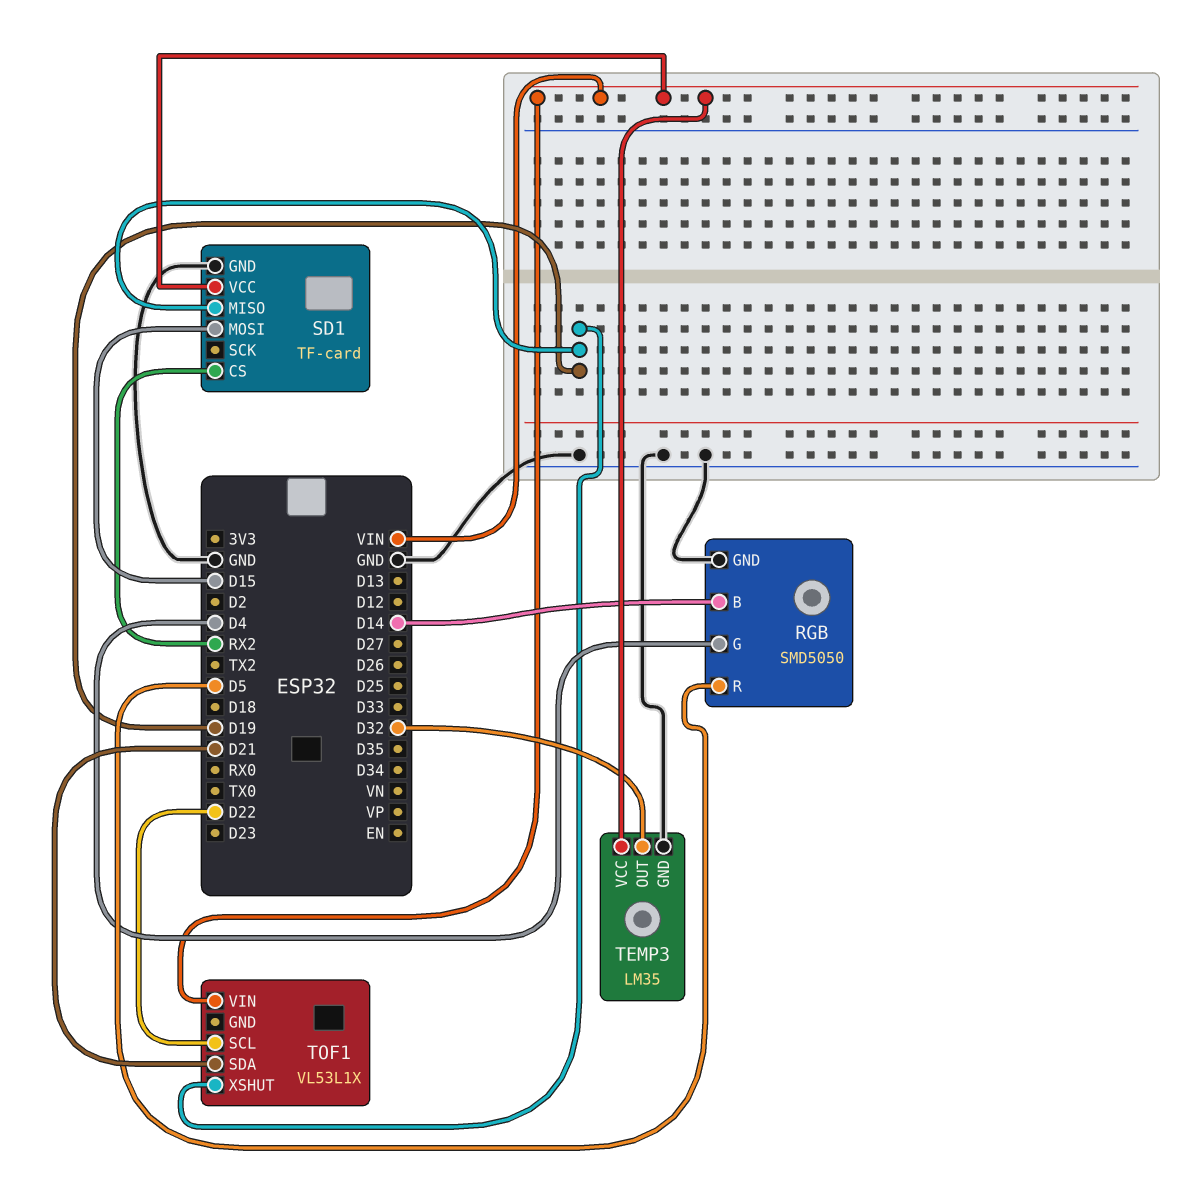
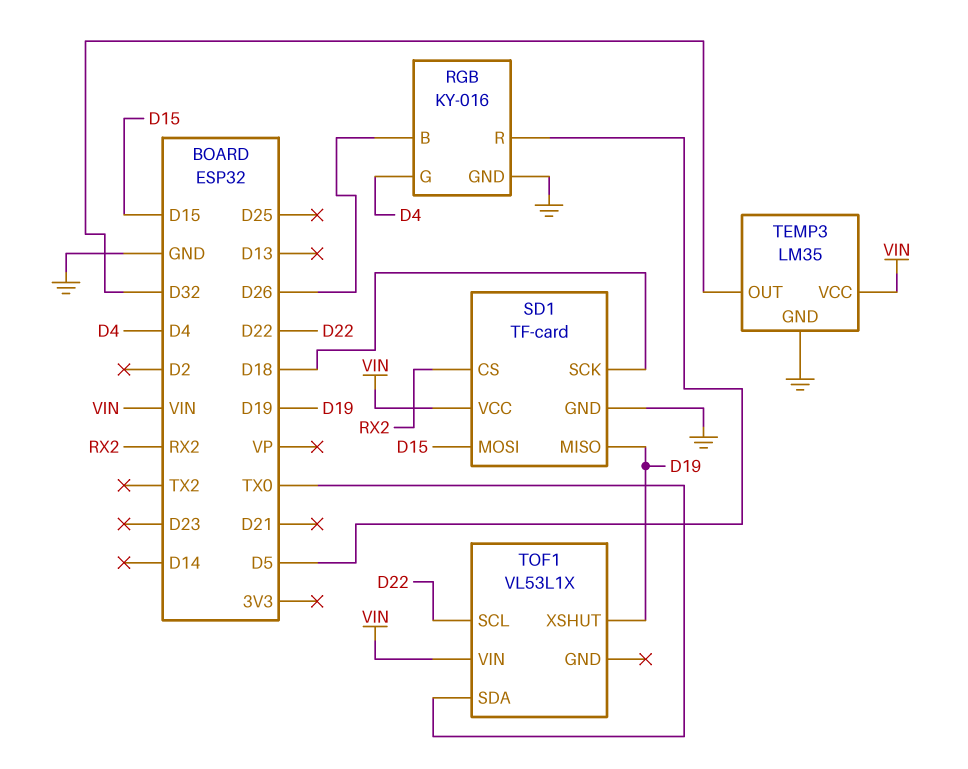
RGB: SMD5050 -> KY-016
RGB pin B: D14 -> D26
SD1 pin SCK: none -> D18
TOF1 pin SDA: D21 -> TX0

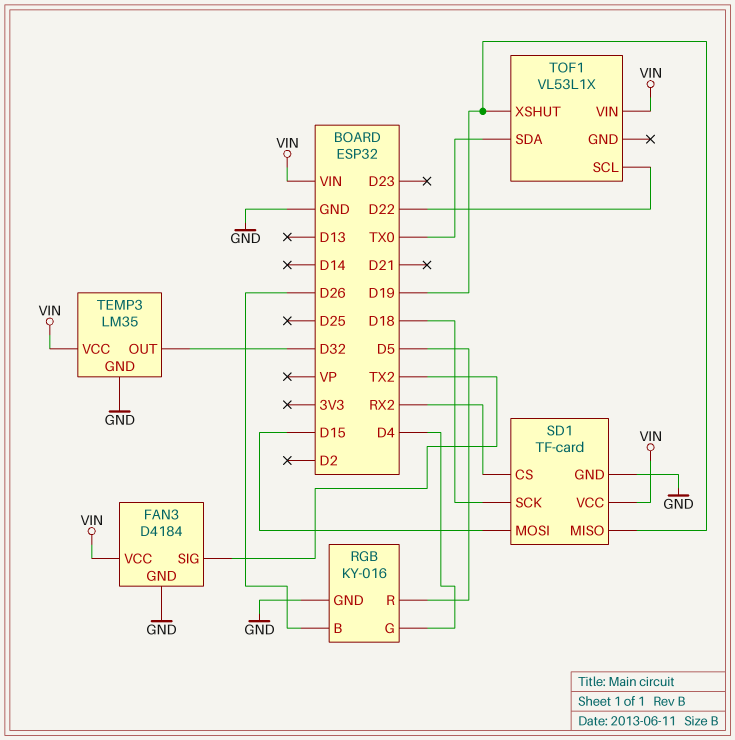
FAN3: none -> D4184
FAN3 pin GND: none -> GND
FAN3 pin SIG: none -> TX2
FAN3 pin VCC: none -> VIN

